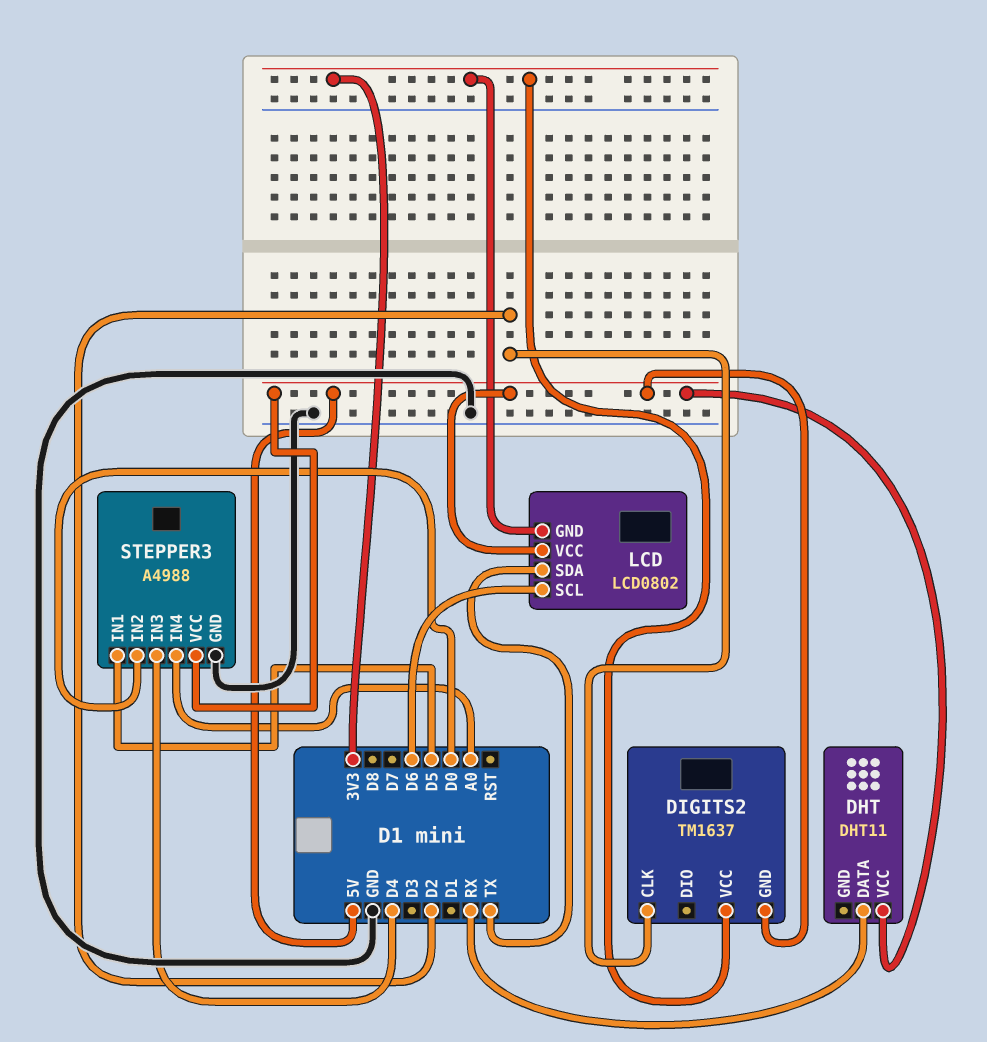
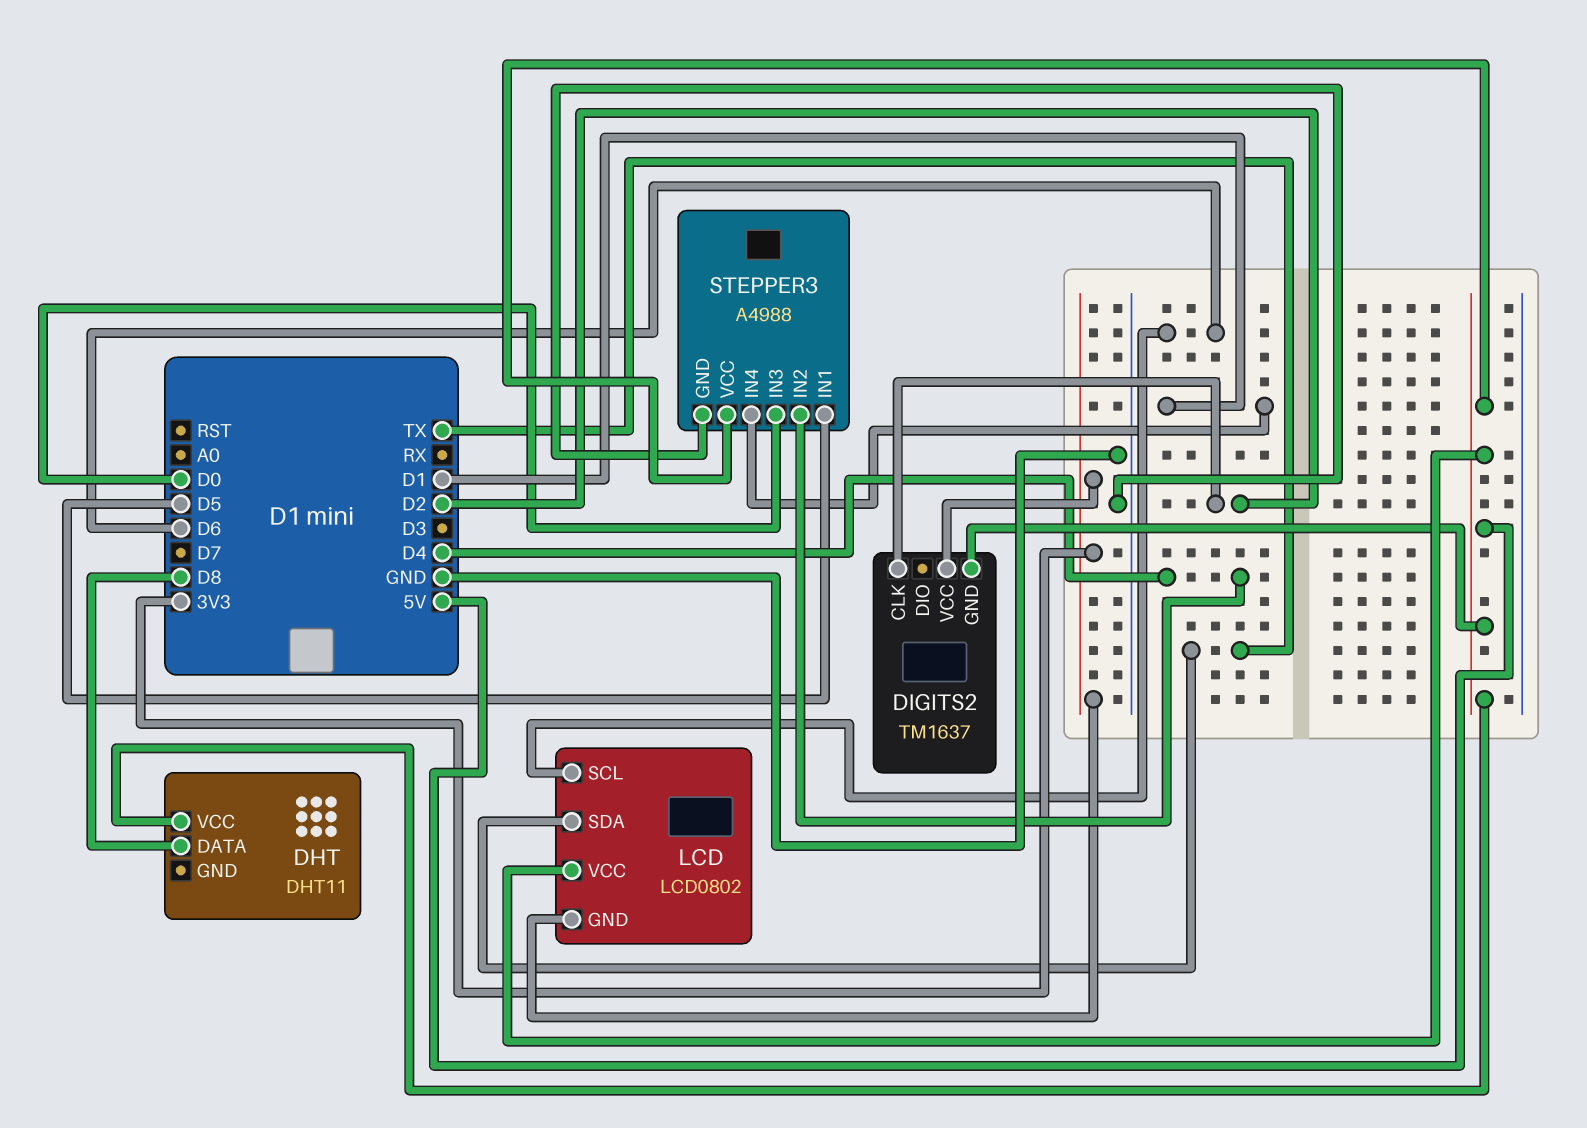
DHT pin DATA: RX -> D8
STEPPER3 pin IN2: D0 -> D4
STEPPER3 pin IN3: D4 -> D0
STEPPER3 pin IN4: A0 -> D1

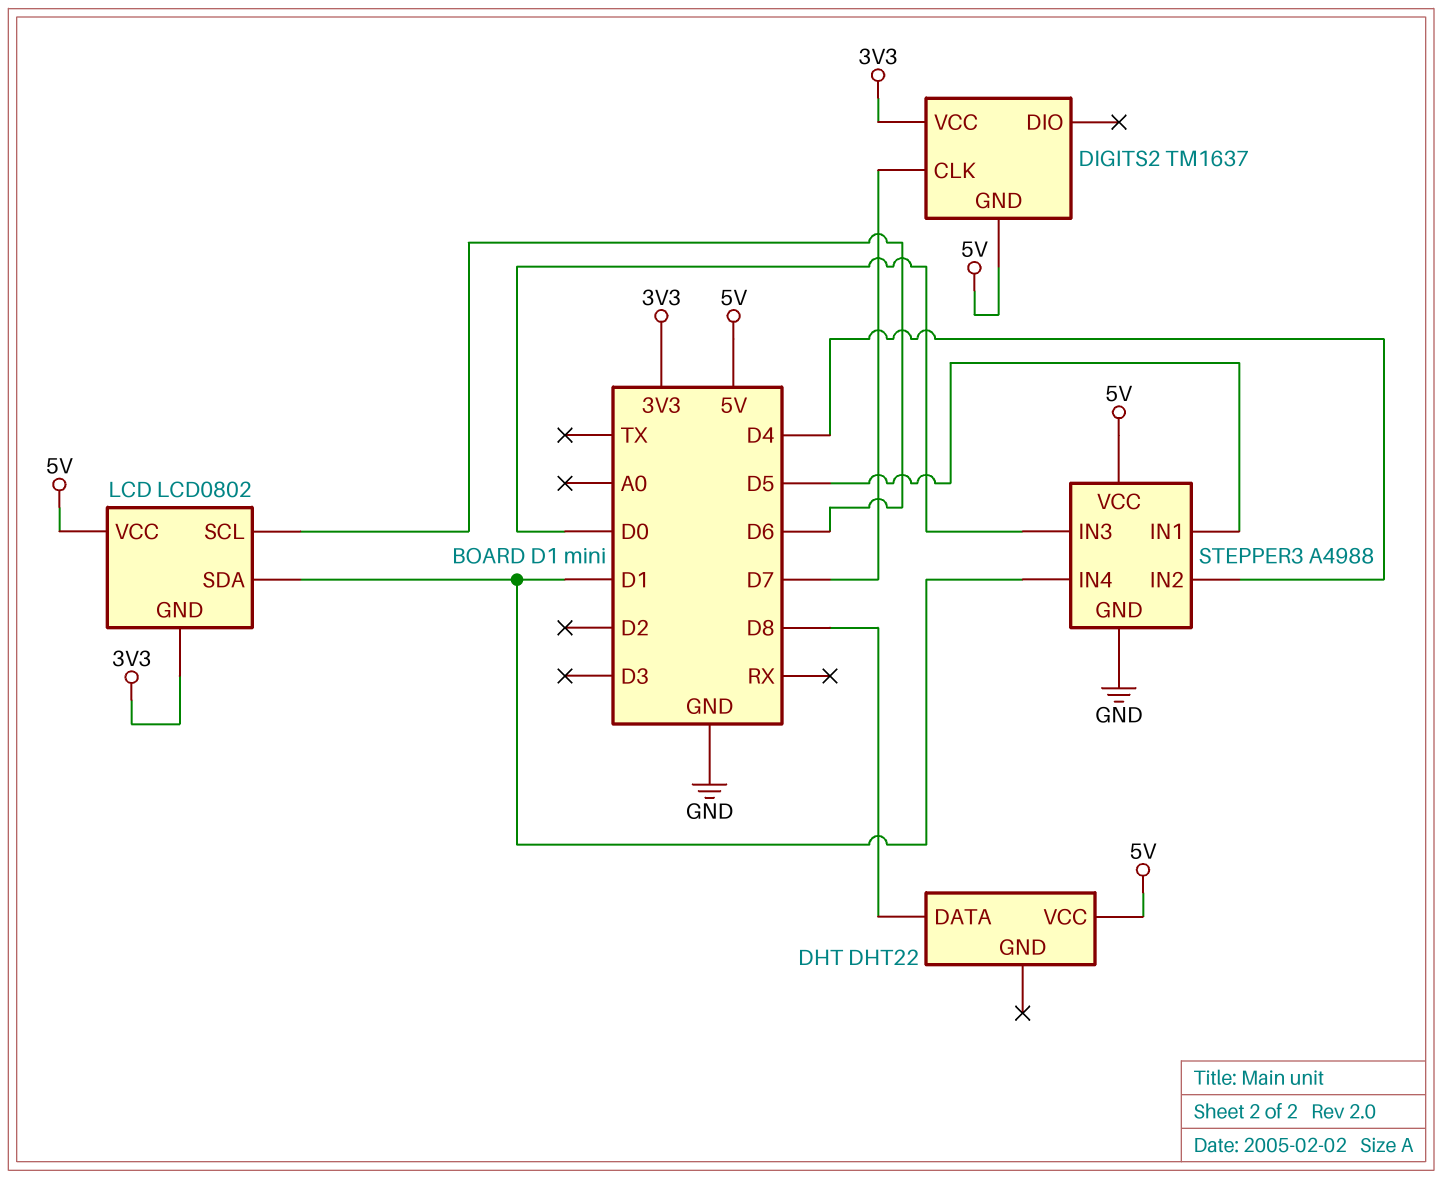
DHT: DHT11 -> DHT22
DIGITS2 pin CLK: D2 -> D7
LCD pin SDA: TX -> D1

